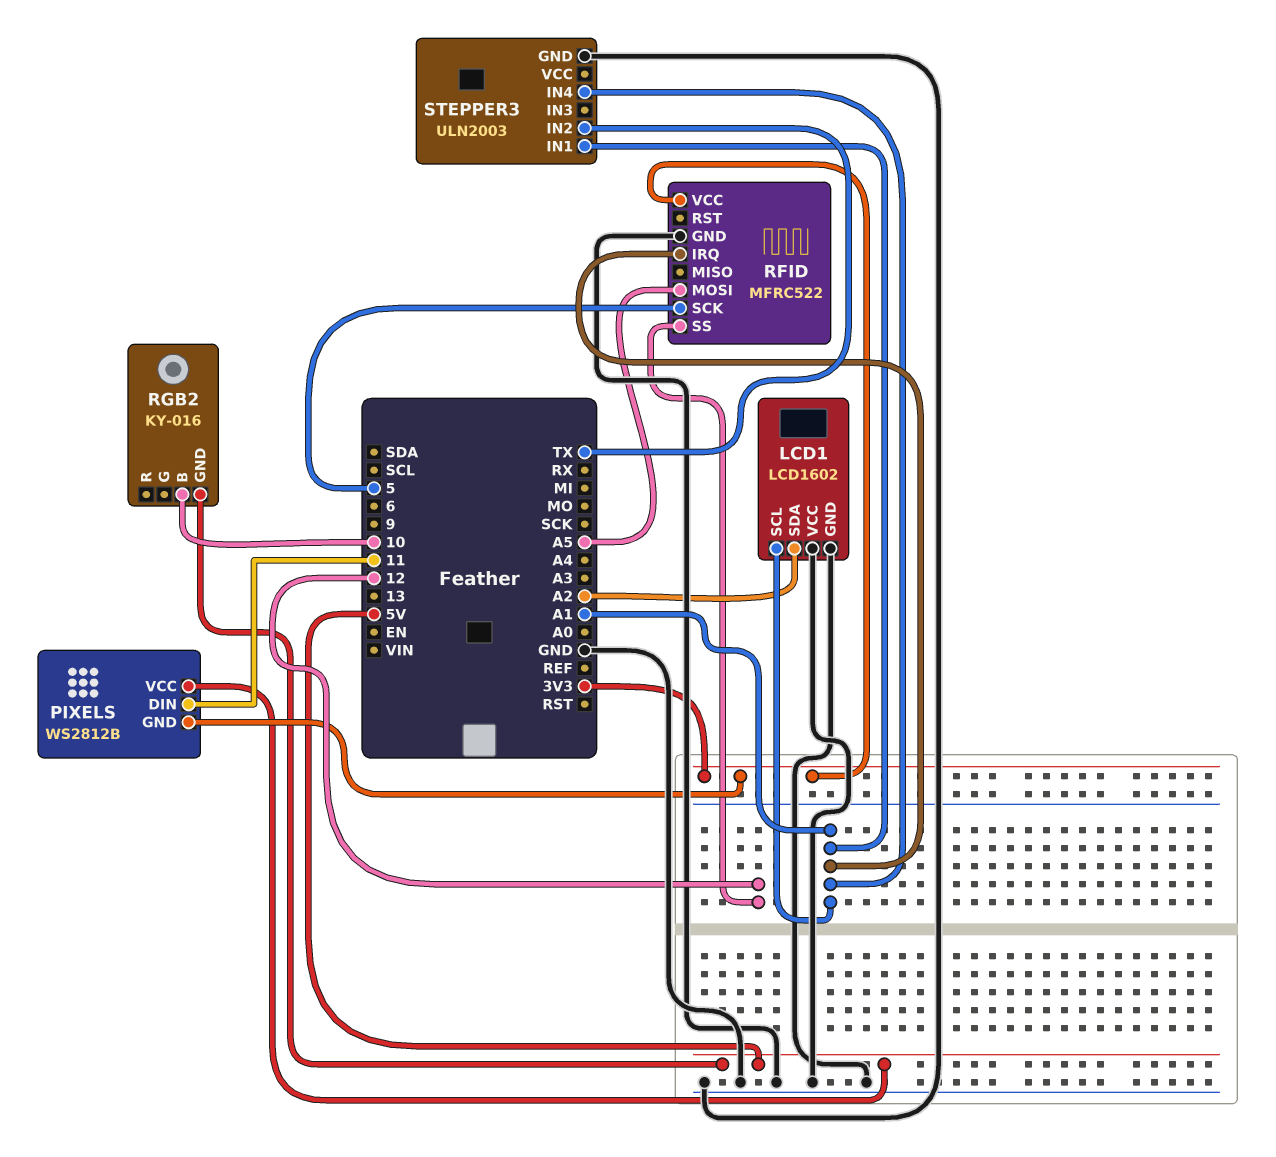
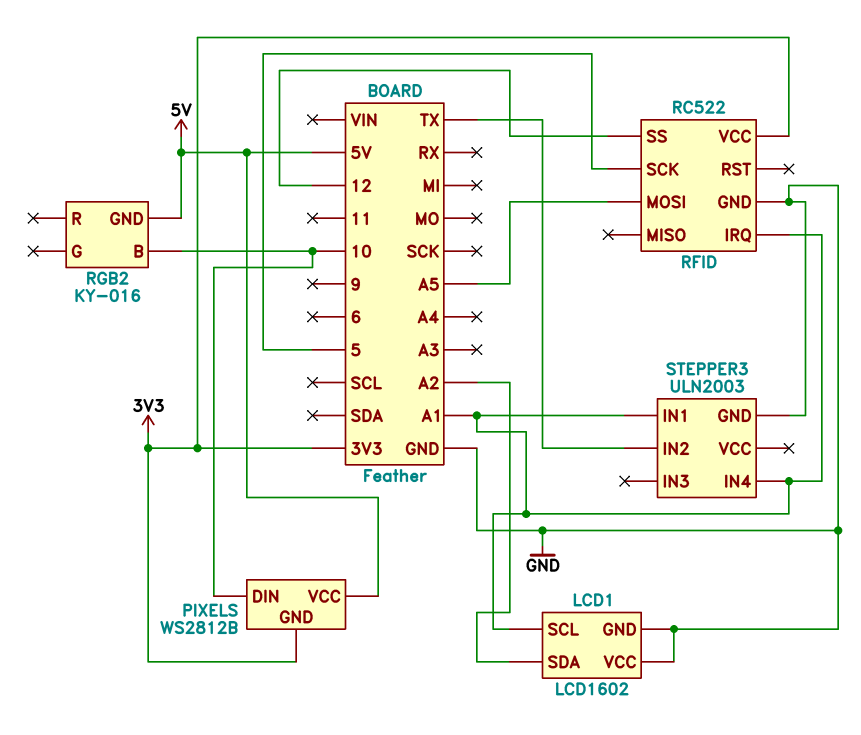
PIXELS pin DIN: 11 -> 10
RFID: MFRC522 -> RC522

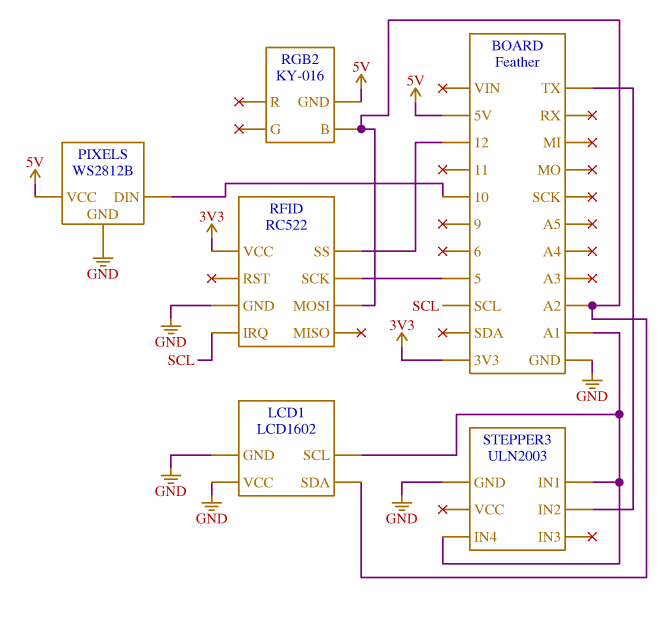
PIXELS pin GND: 3V3 -> GND
RFID pin IRQ: A1 -> SCL
RFID pin MOSI: A5 -> A2
RGB2 pin B: 10 -> A2

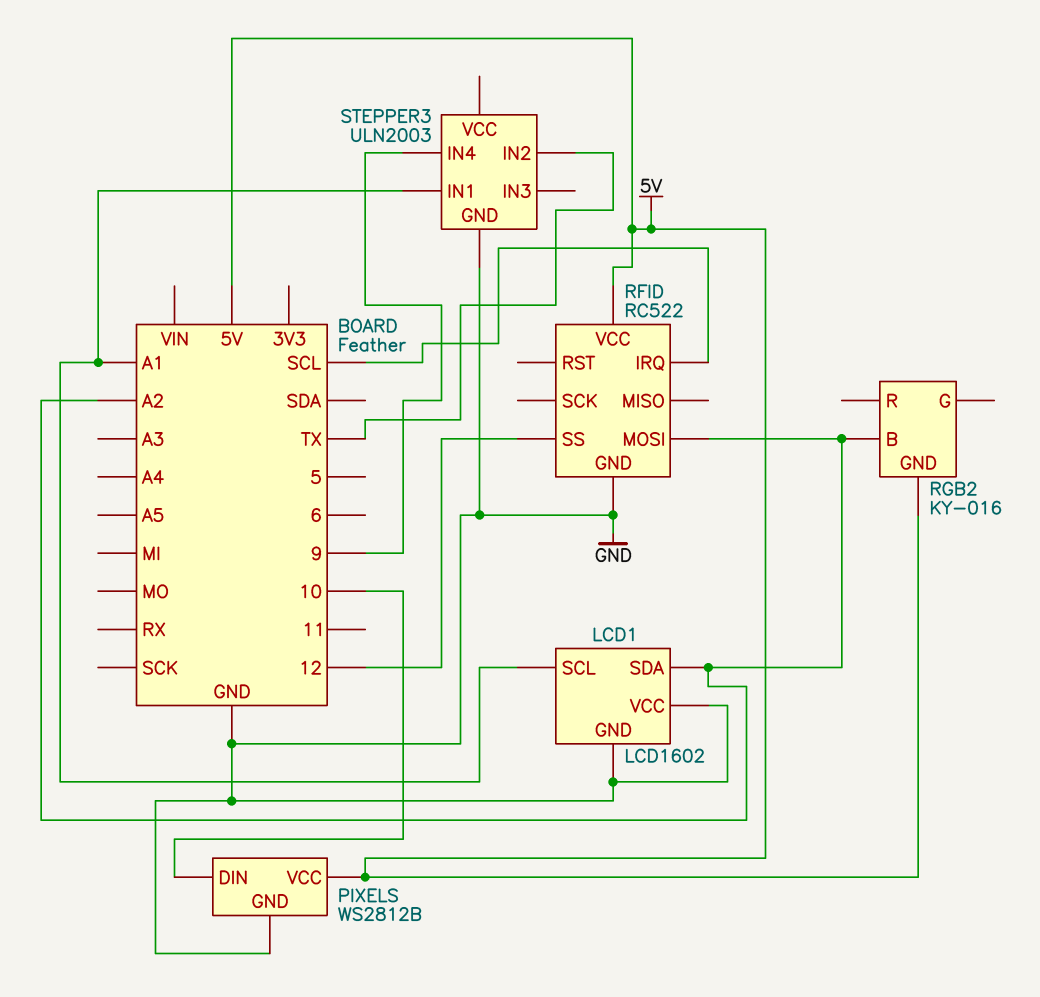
RFID pin SCK: 5 -> none
RFID pin VCC: 3V3 -> 5V
STEPPER3 pin IN4: A1 -> 9

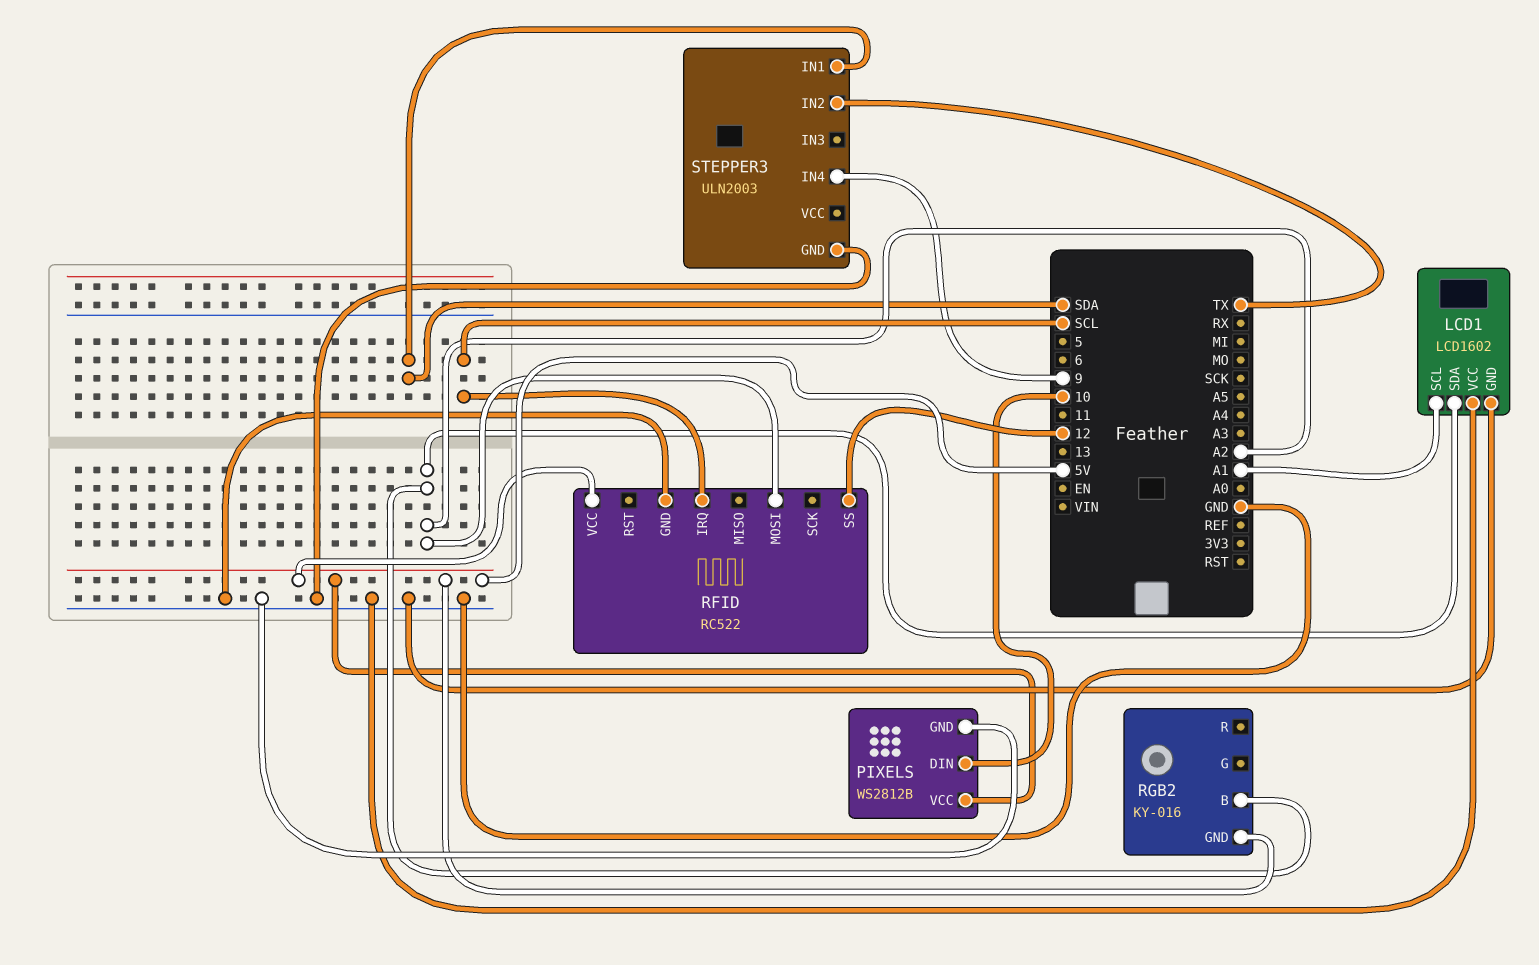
STEPPER3 pin IN1: A1 -> SDA

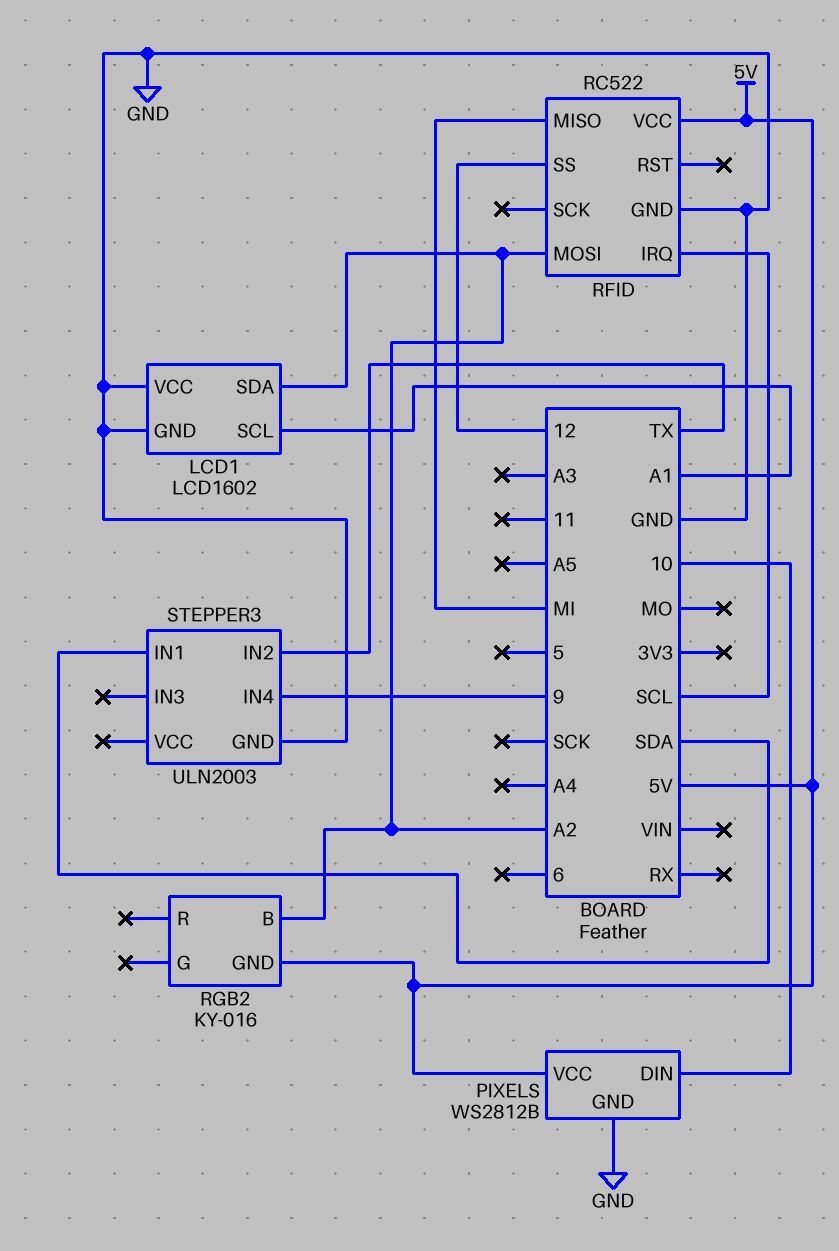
RFID pin MISO: none -> MI

